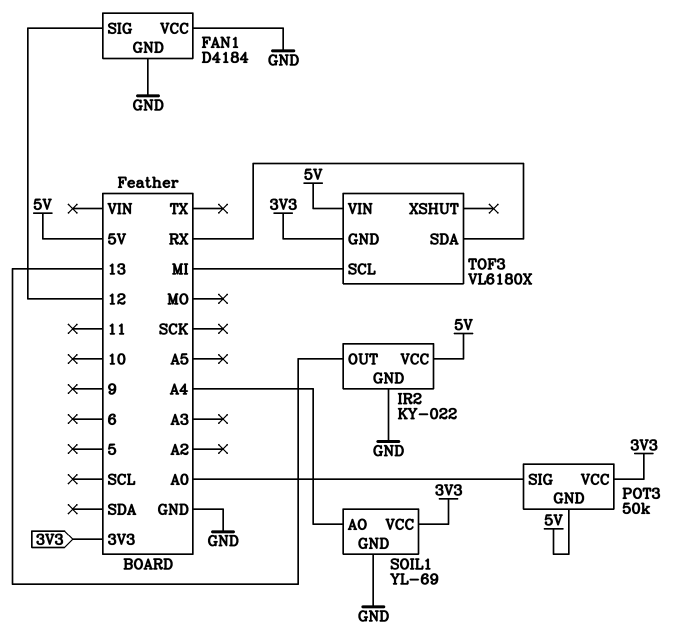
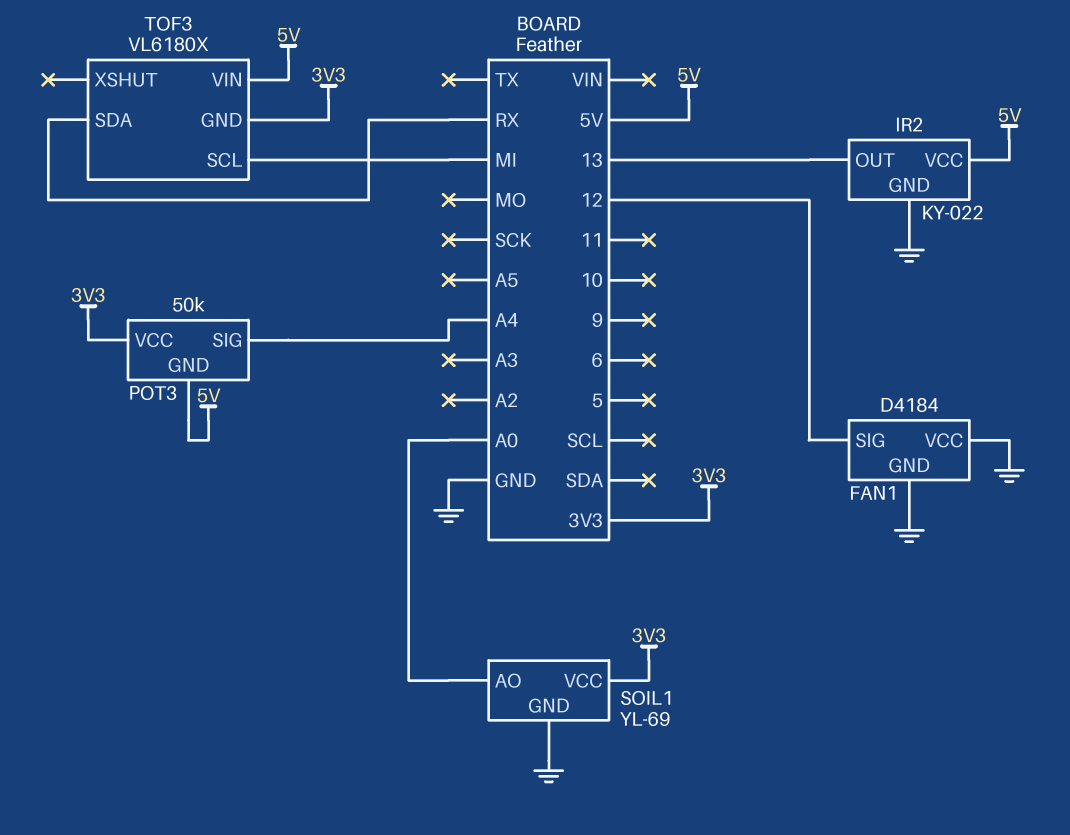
POT3 pin SIG: A0 -> A4
SOIL1 pin AO: A4 -> A0

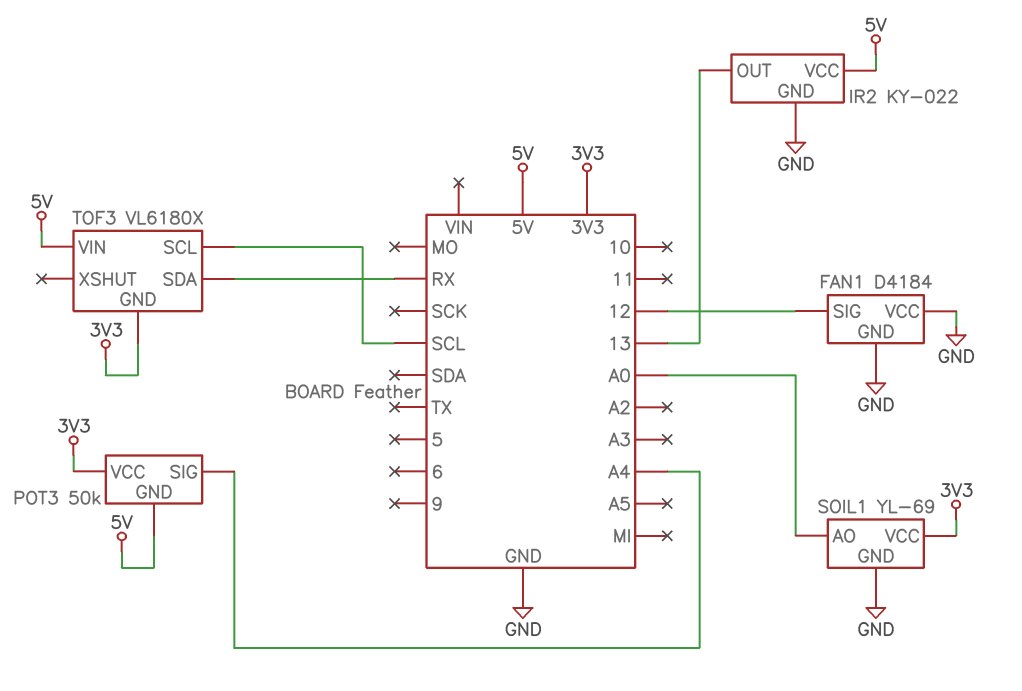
TOF3 pin SCL: MI -> SCL

